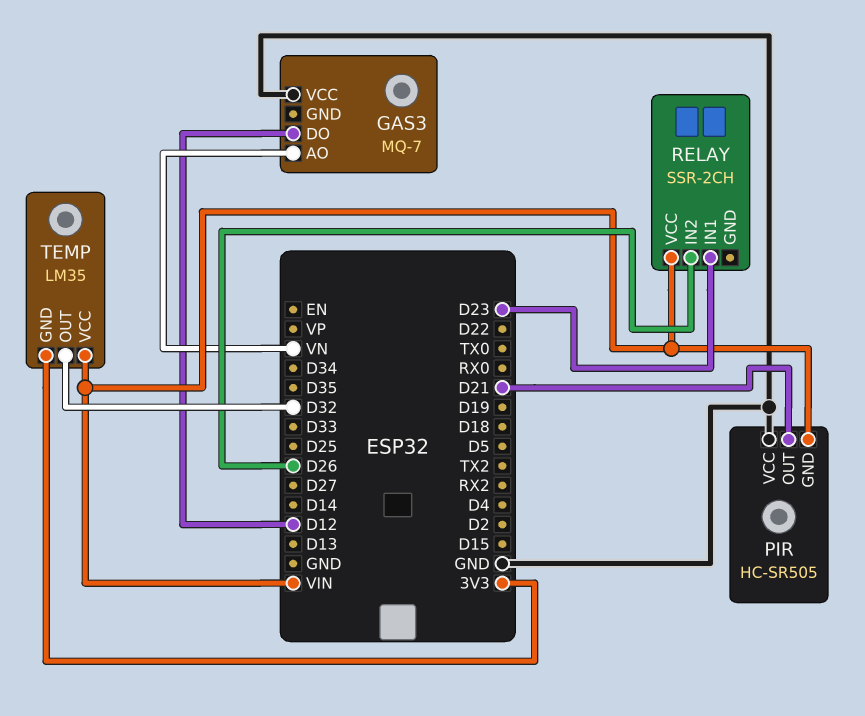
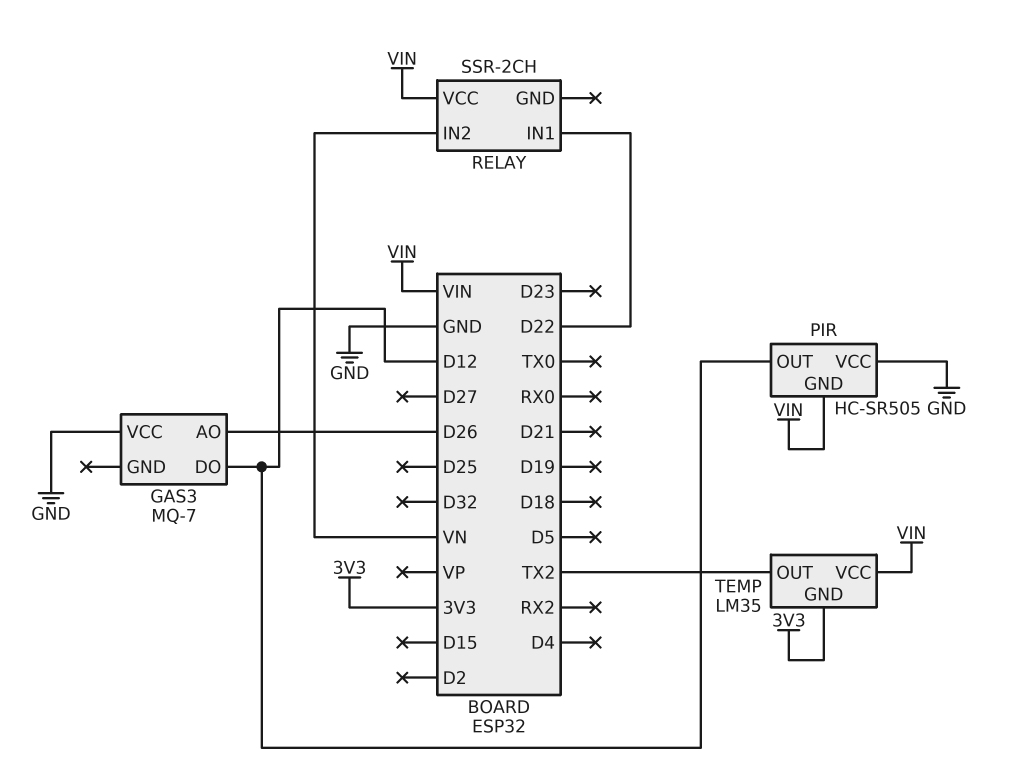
GAS3 pin AO: VN -> D26
PIR pin OUT: D21 -> D12
RELAY pin IN1: D23 -> D22
RELAY pin IN2: D26 -> VN
TEMP pin OUT: D32 -> TX2

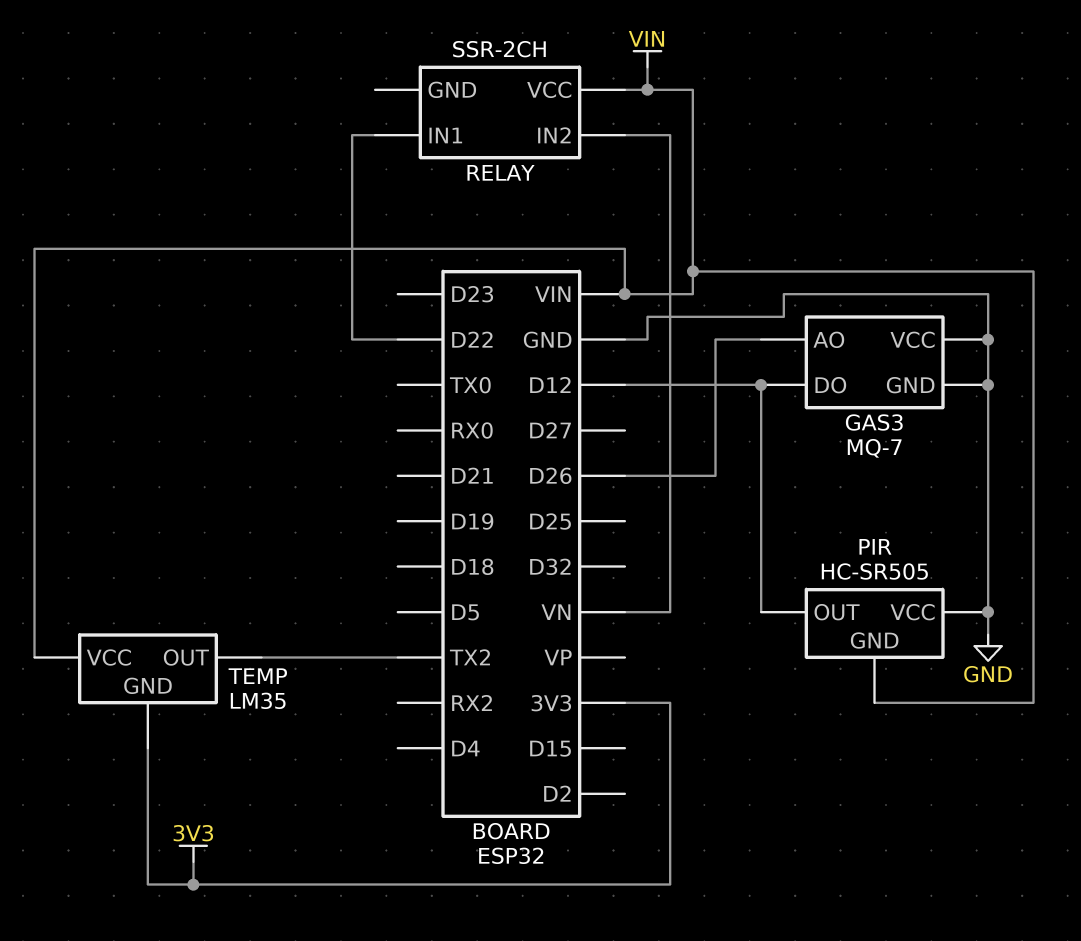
GAS3 pin GND: none -> GND

